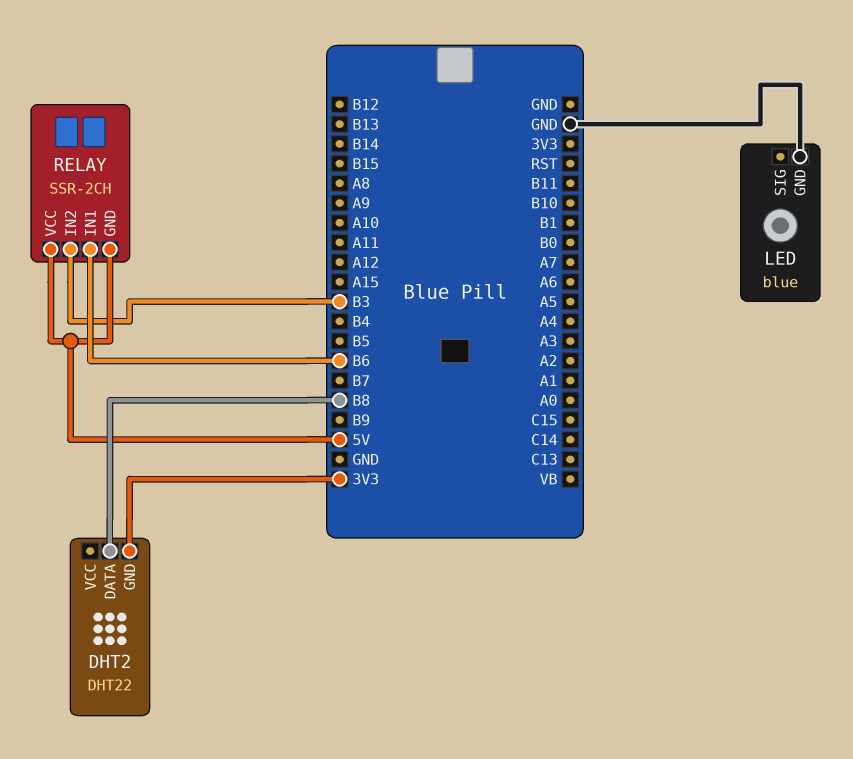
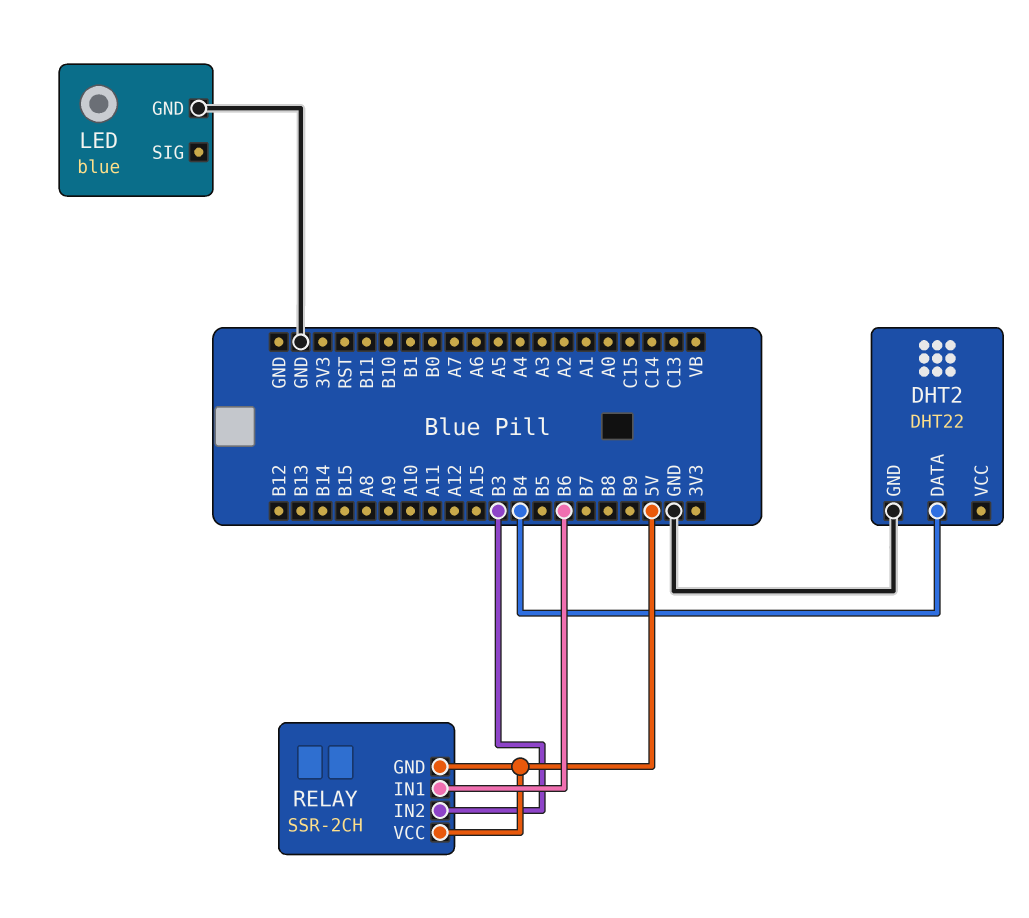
DHT2 pin DATA: B8 -> B4
DHT2 pin GND: 3V3 -> GND

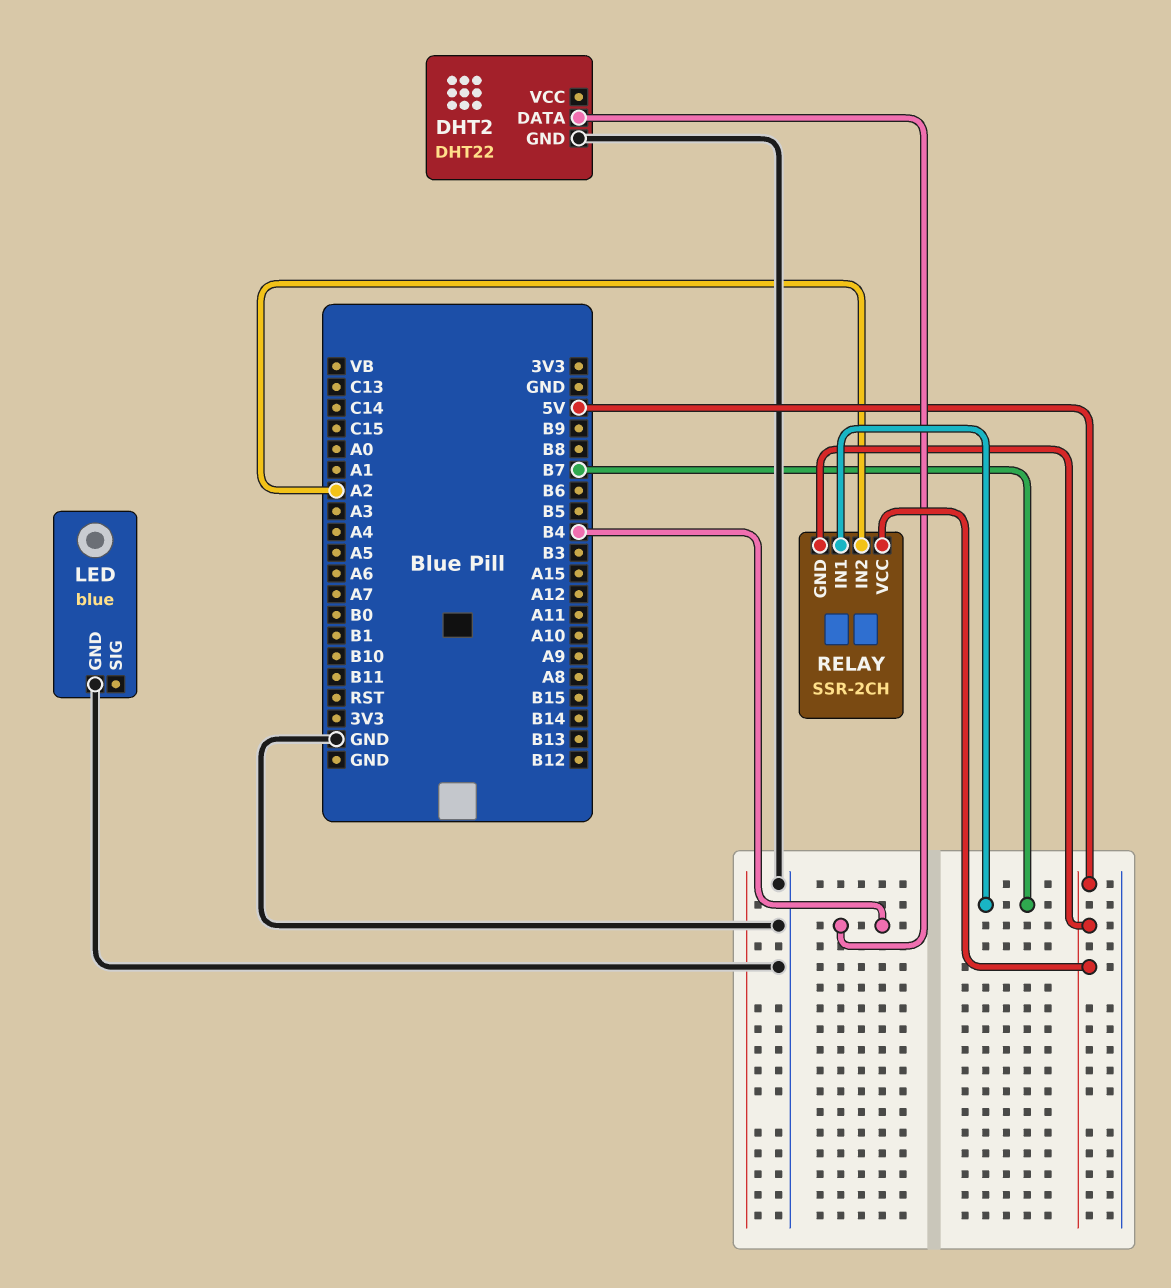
RELAY pin IN1: B6 -> B7
RELAY pin IN2: B3 -> A2

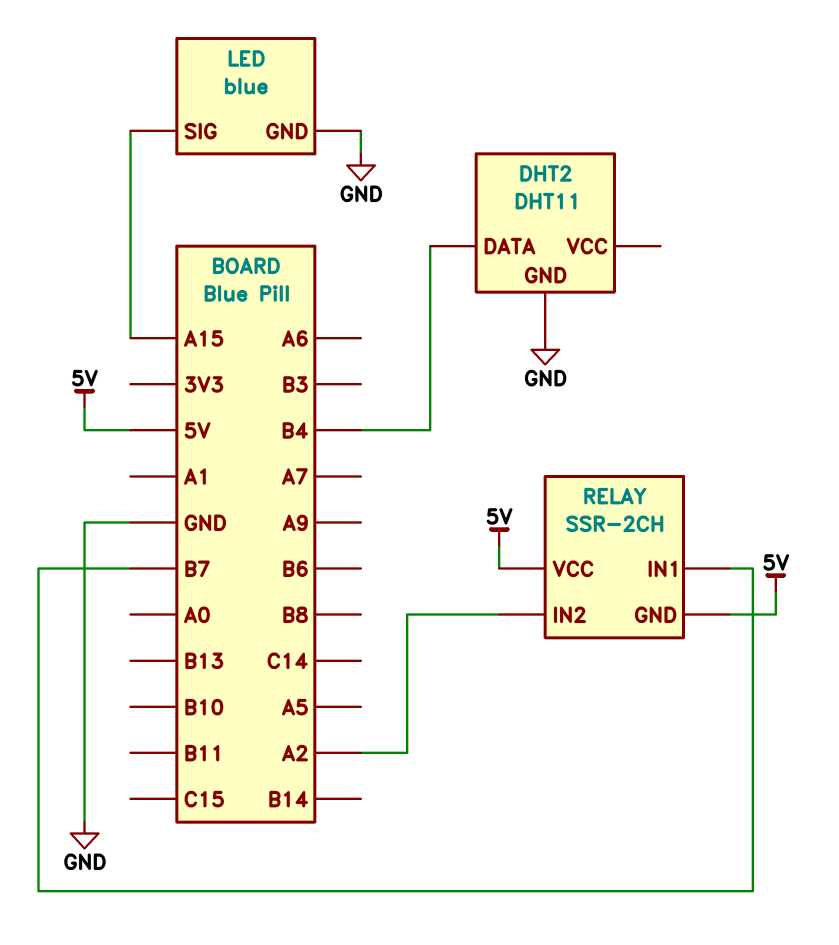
DHT2: DHT22 -> DHT11
LED pin SIG: none -> A15

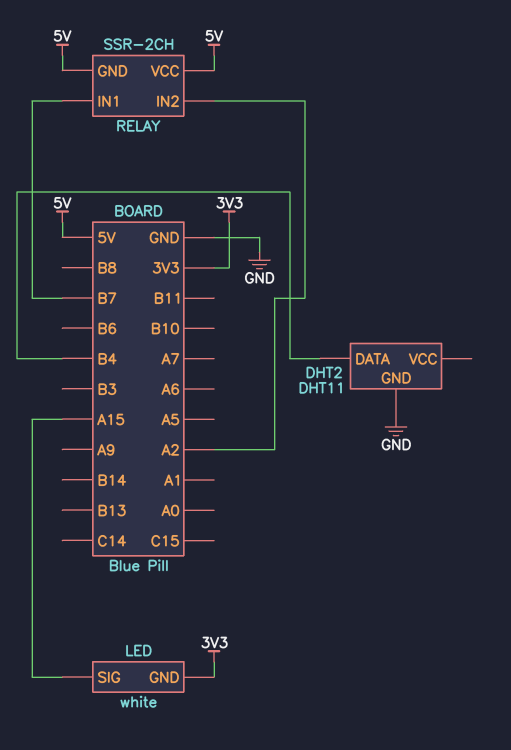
LED: blue -> white
LED pin GND: GND -> 3V3

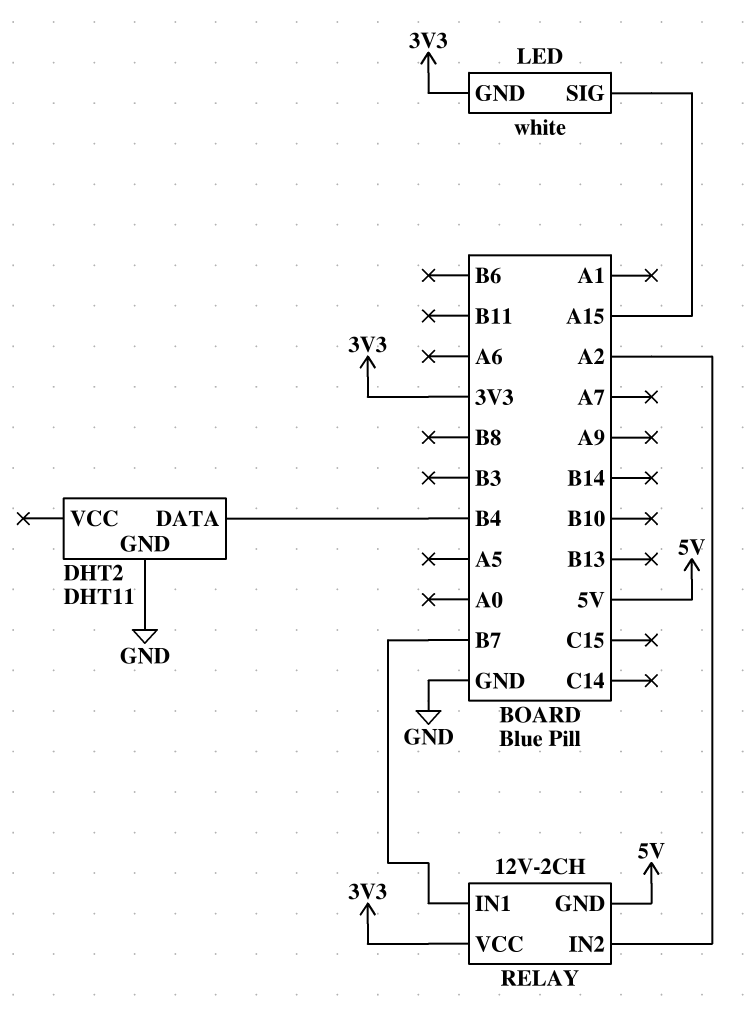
RELAY: SSR-2CH -> 12V-2CH
RELAY pin VCC: 5V -> 3V3

